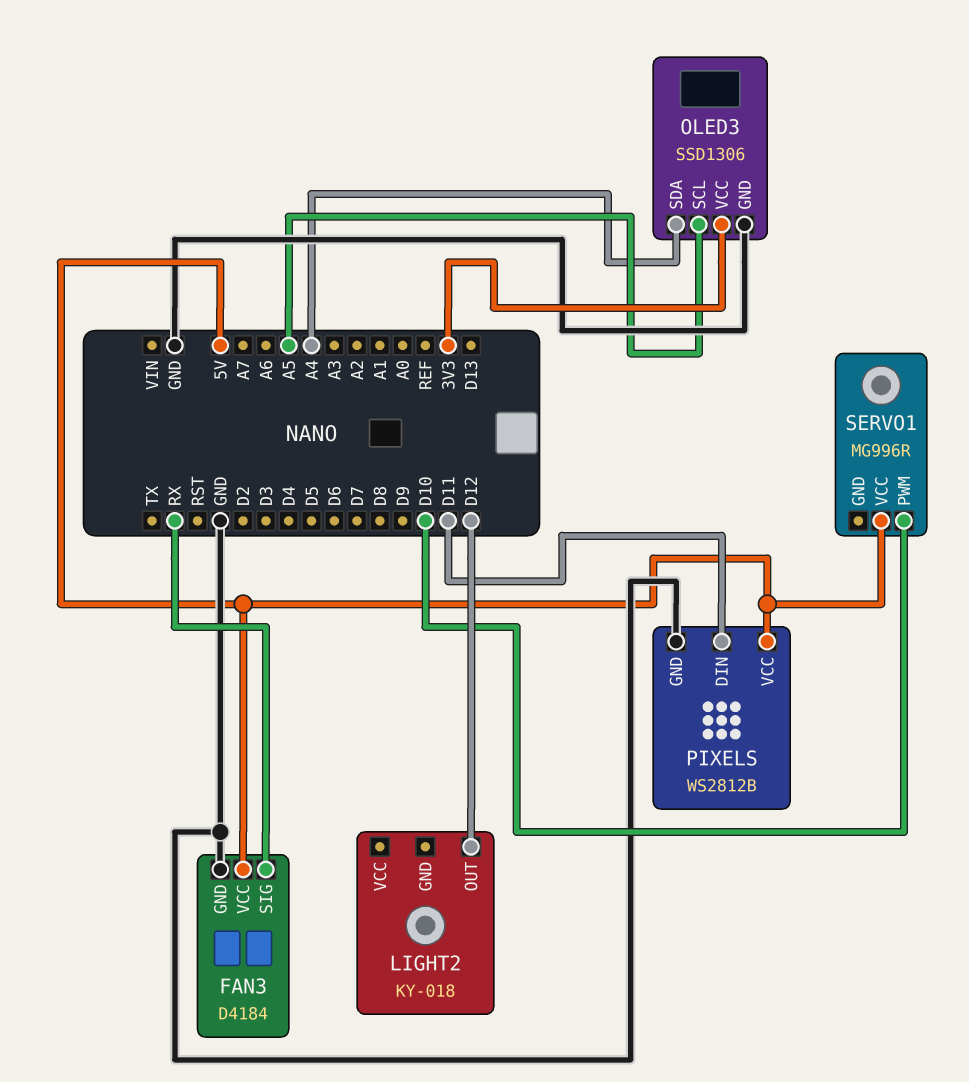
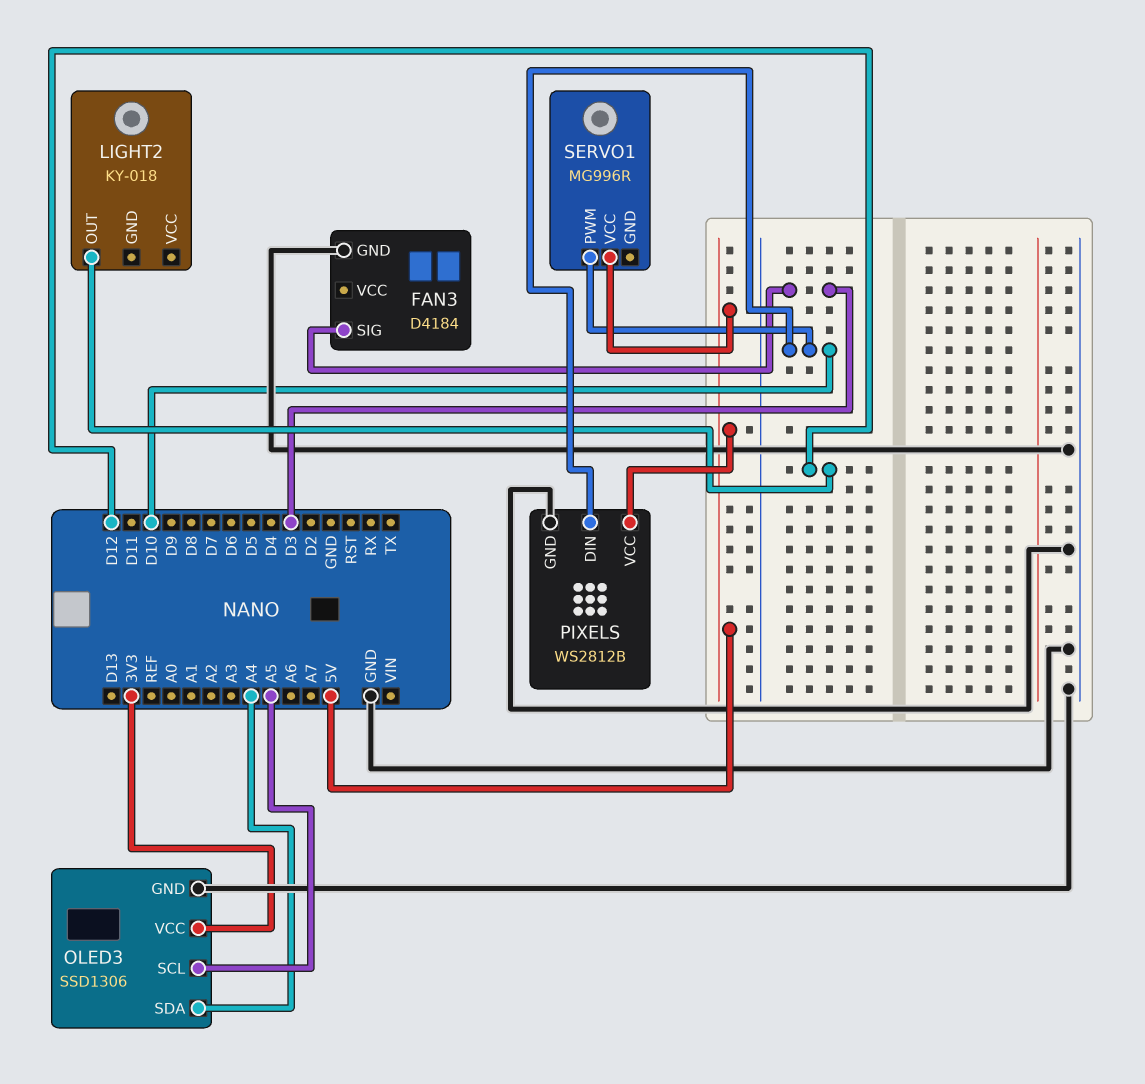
FAN3 pin SIG: RX -> D3
FAN3 pin VCC: 5V -> none
PIXELS pin DIN: D11 -> D10

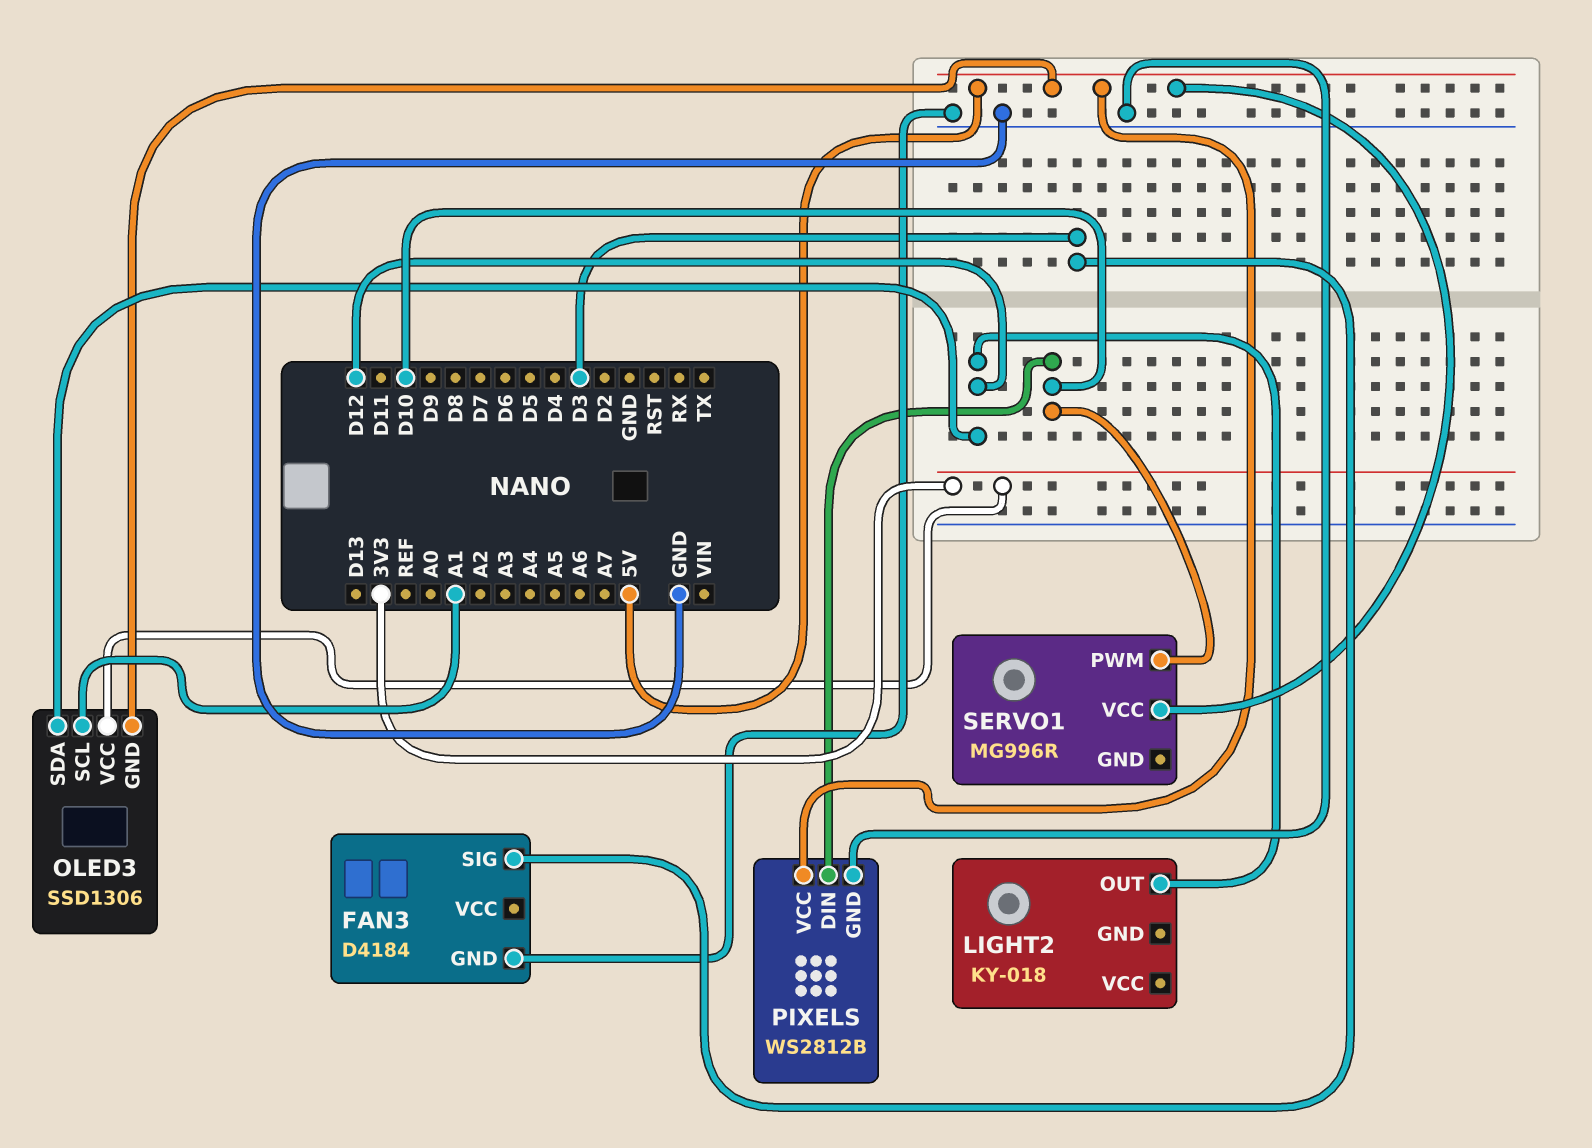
OLED3 pin GND: GND -> 5V
OLED3 pin SCL: A5 -> A1
OLED3 pin SDA: A4 -> D12

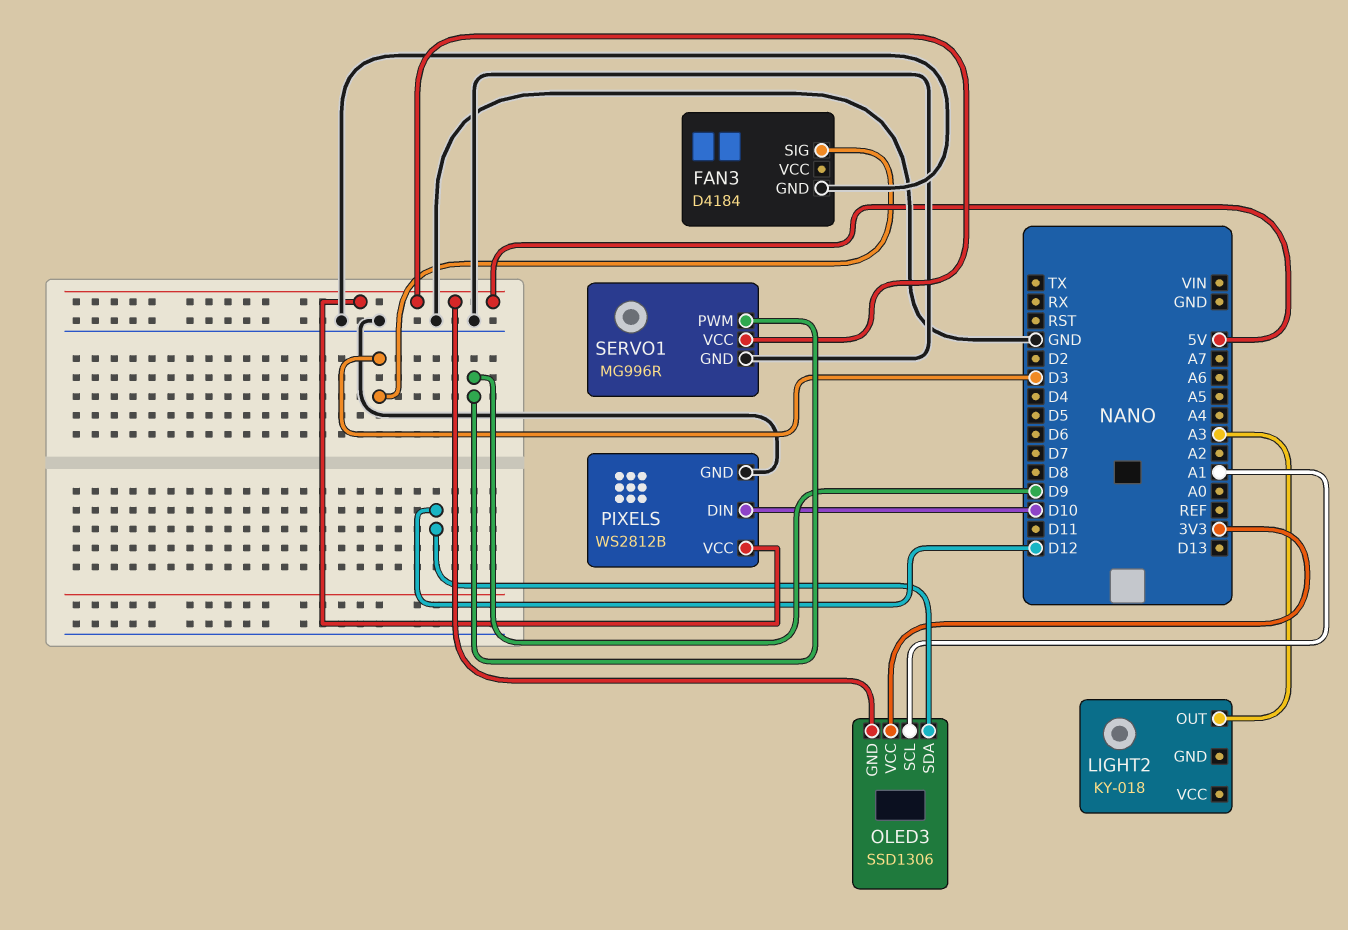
LIGHT2 pin OUT: D12 -> A3
SERVO1 pin GND: none -> GND
SERVO1 pin PWM: D10 -> D9

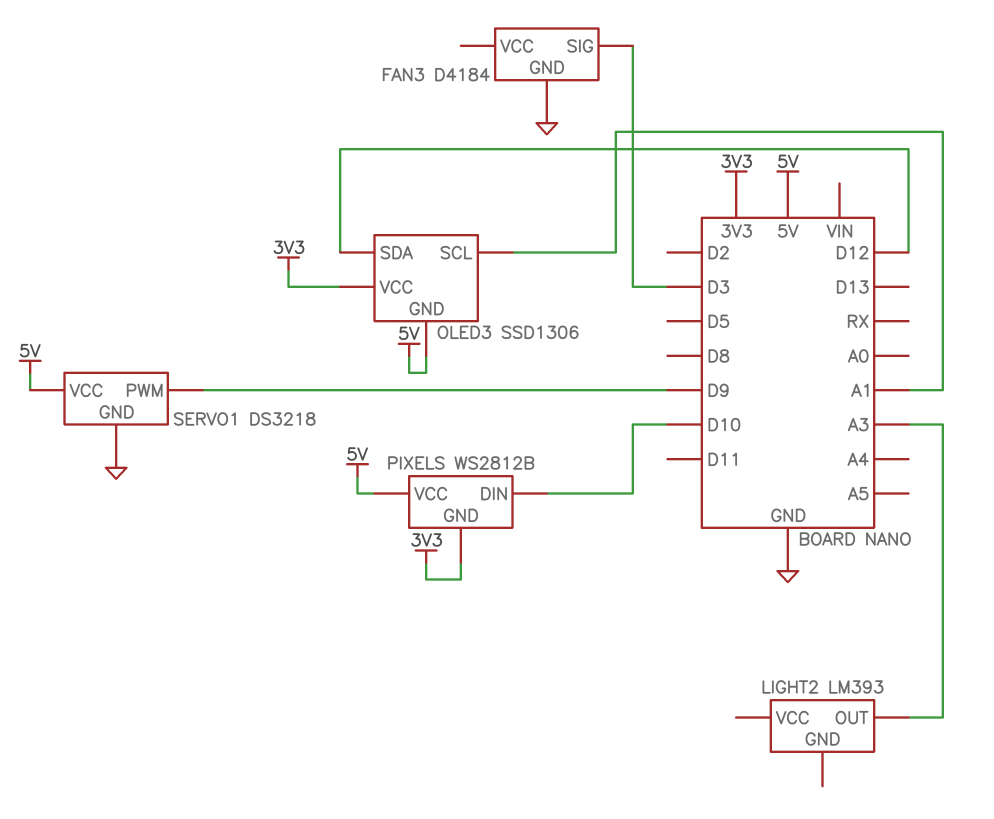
LIGHT2: KY-018 -> LM393
PIXELS pin GND: GND -> 3V3
SERVO1: MG996R -> DS3218

